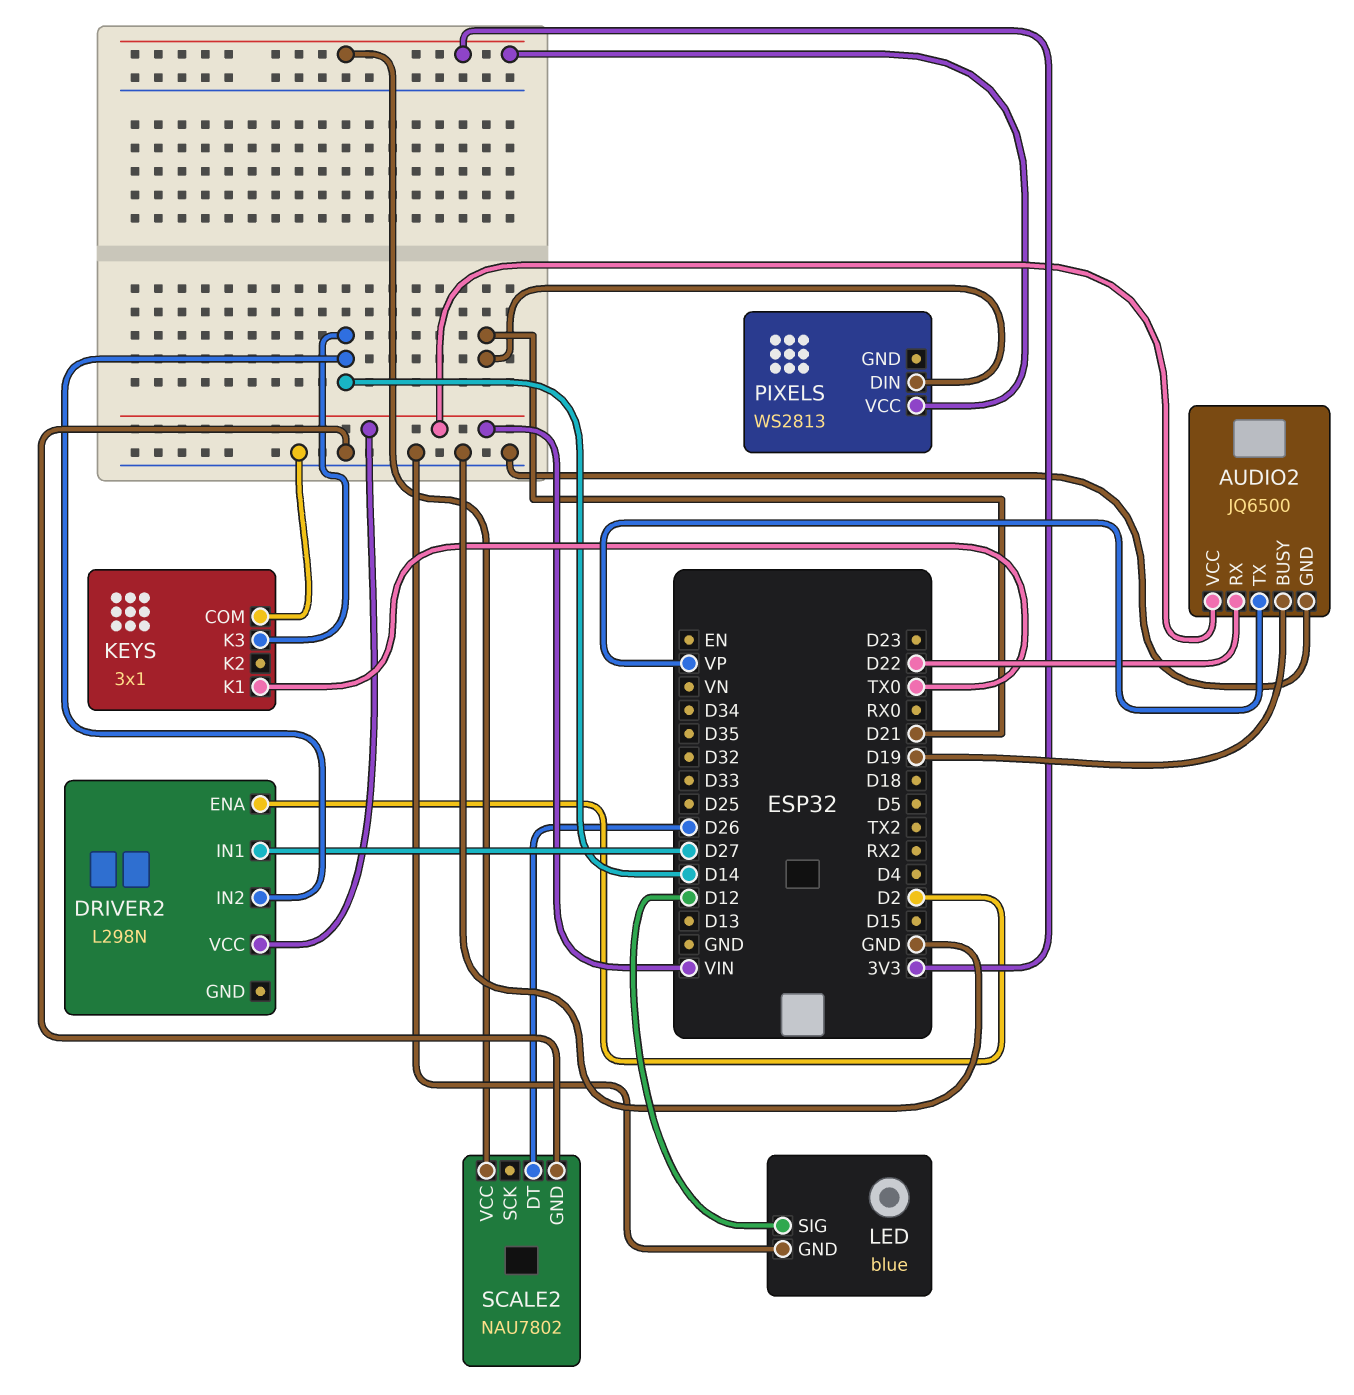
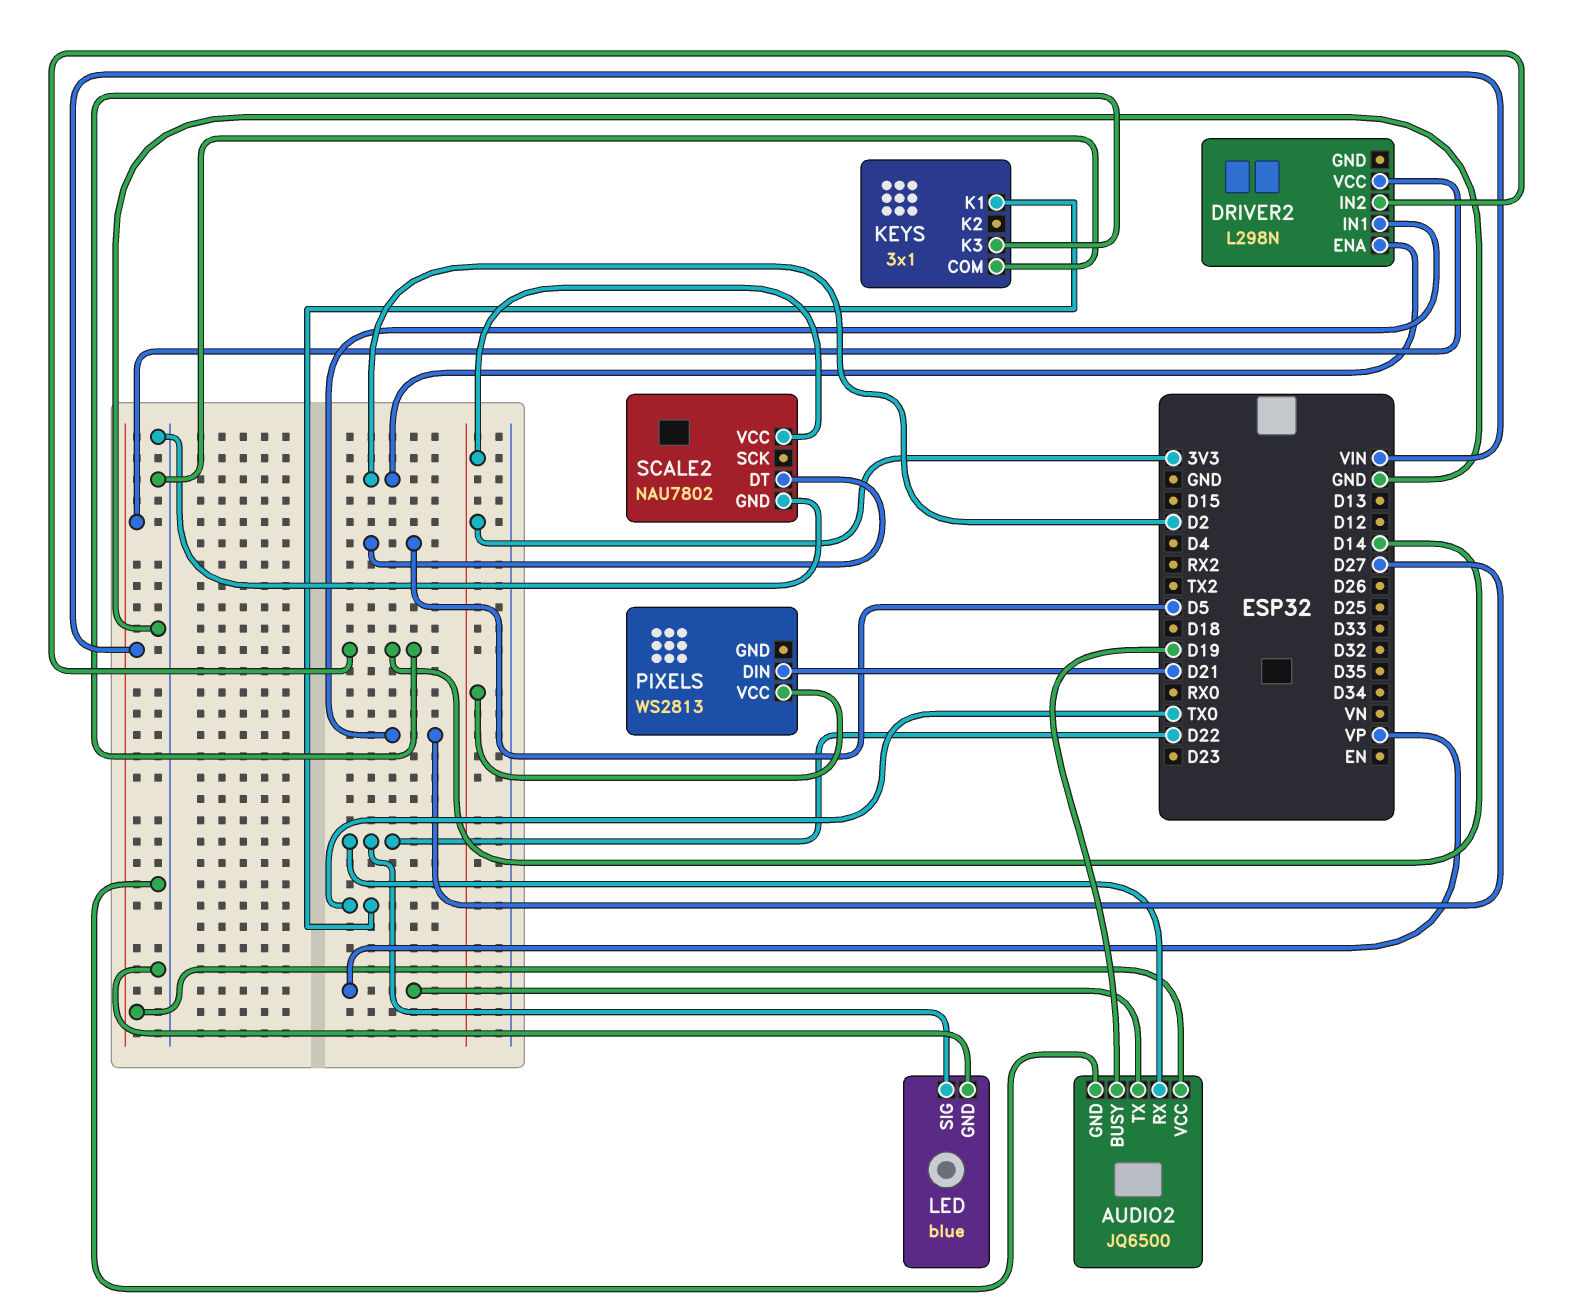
LED pin SIG: D12 -> D22
SCALE2 pin DT: D26 -> D5

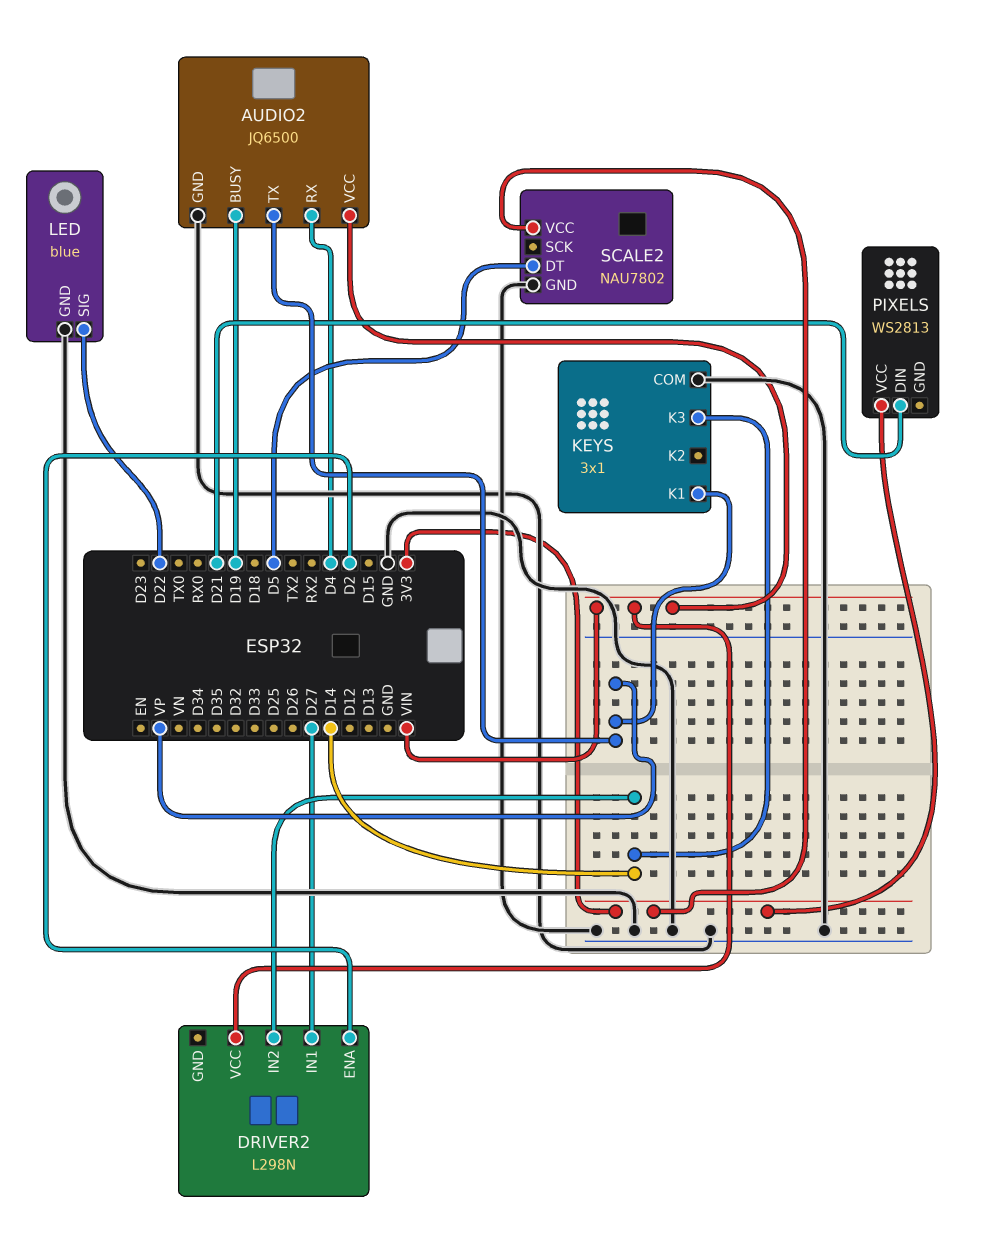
AUDIO2 pin RX: D22 -> D4
KEYS pin K1: TX0 -> VP

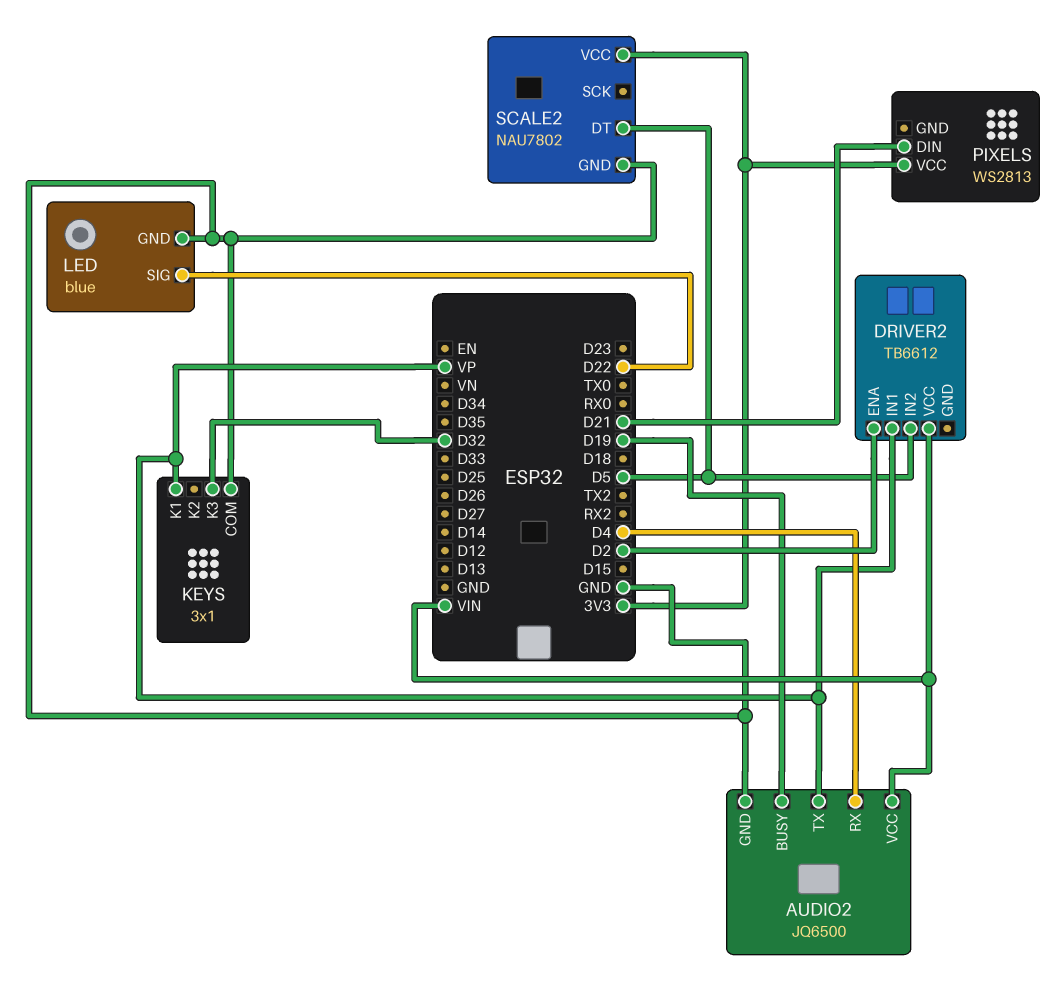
DRIVER2: L298N -> TB6612
DRIVER2 pin IN1: D27 -> VP
DRIVER2 pin IN2: D14 -> D5
KEYS pin K3: D14 -> D32

